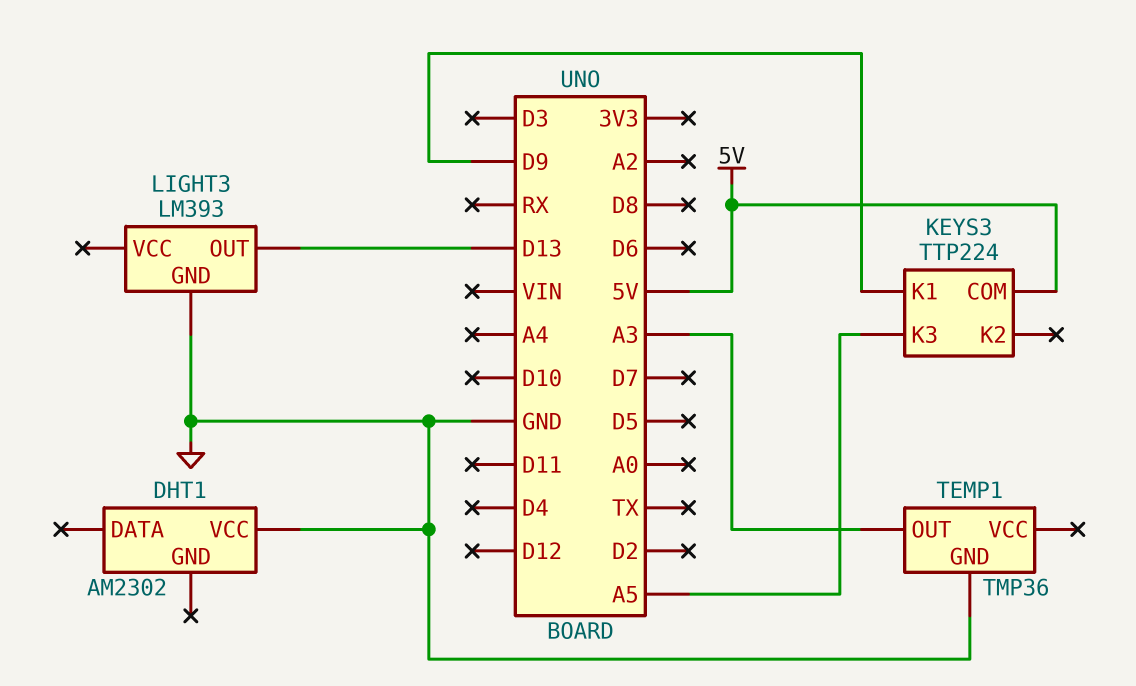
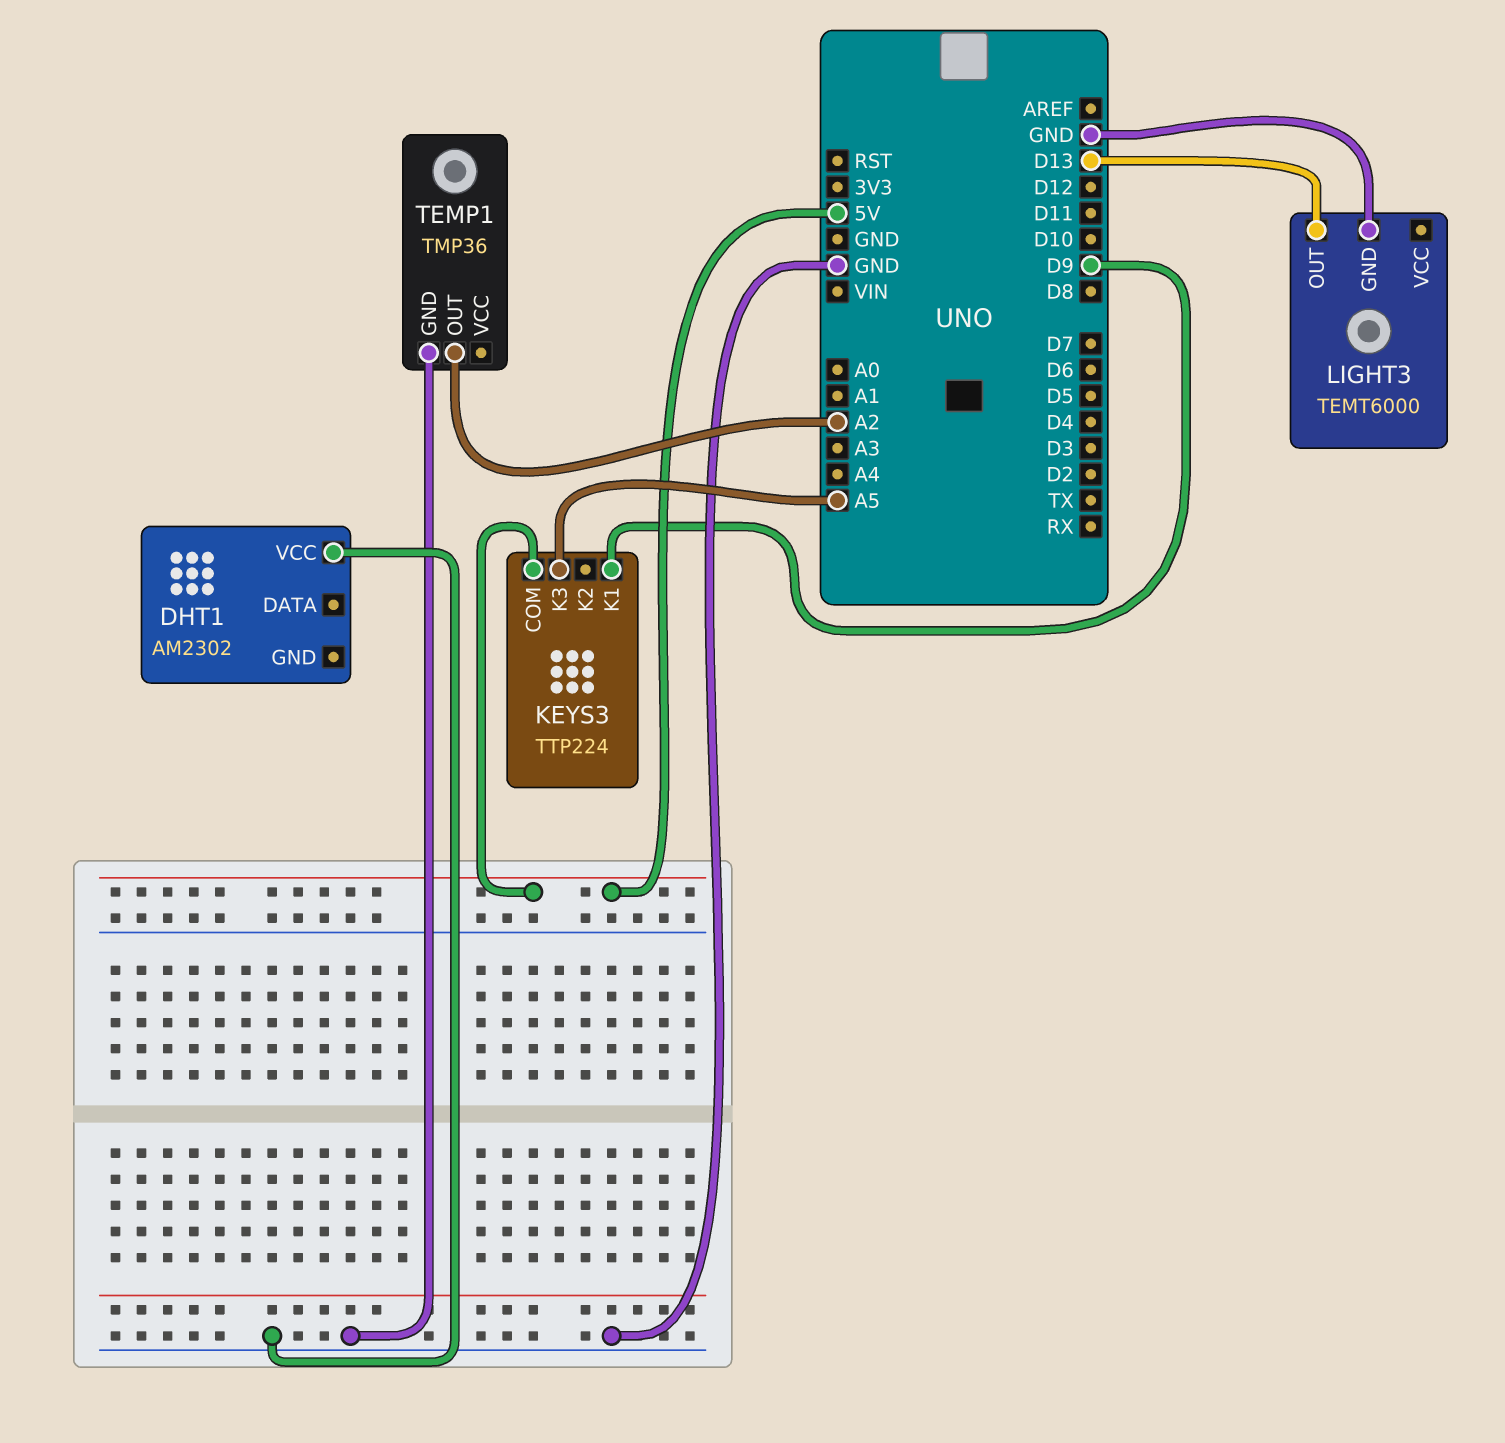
LIGHT3: LM393 -> TEMT6000
TEMP1 pin OUT: A3 -> A2

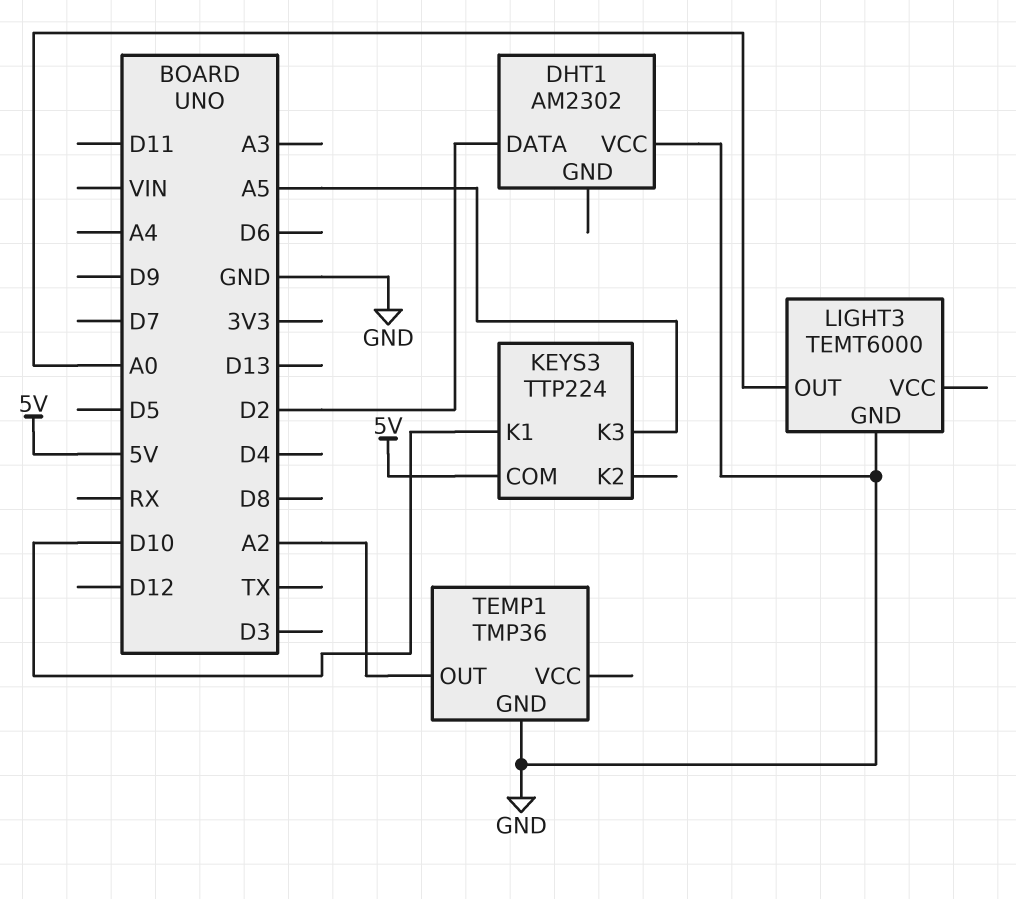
DHT1 pin DATA: none -> D2
KEYS3 pin K1: D9 -> D10
LIGHT3 pin OUT: D13 -> A0

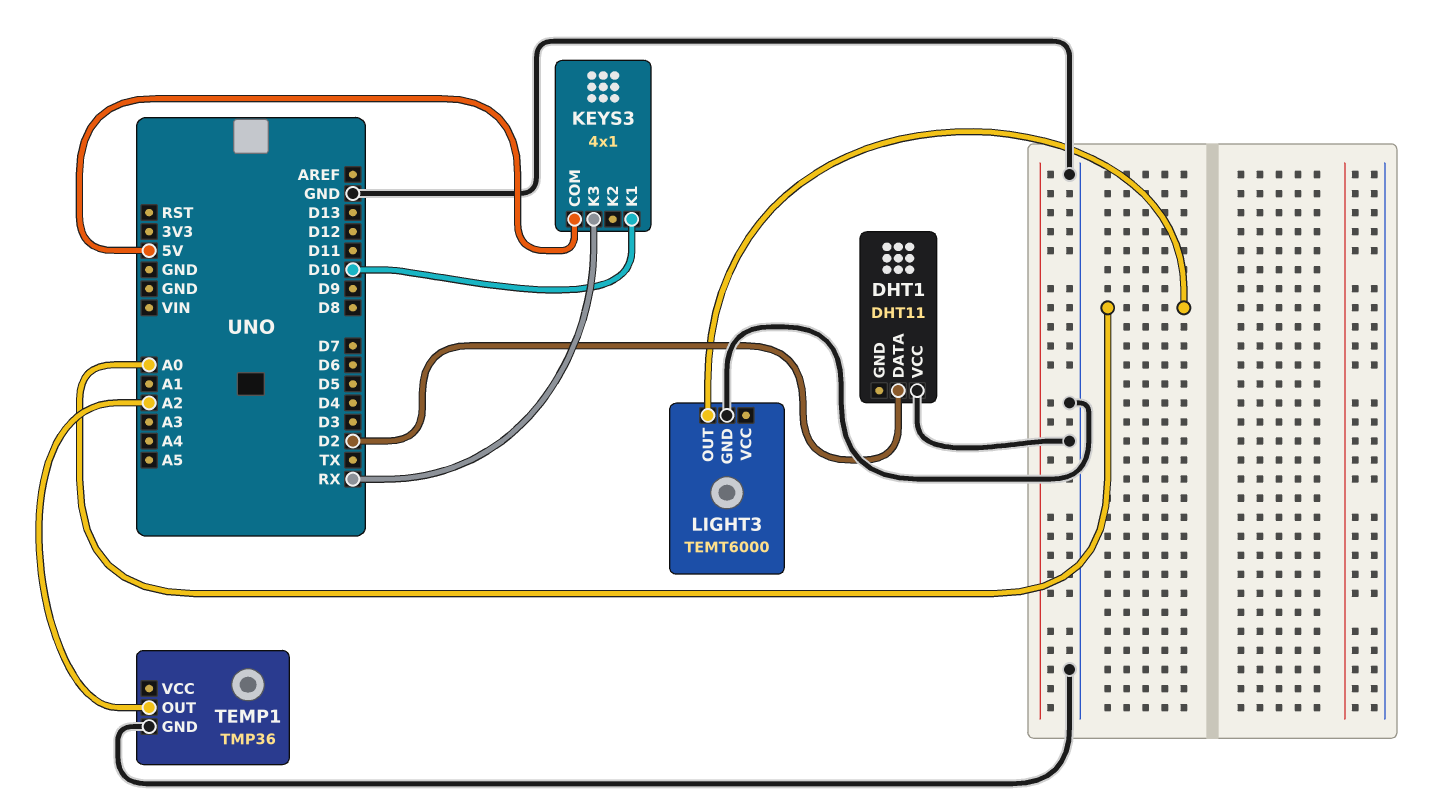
DHT1: AM2302 -> DHT11
KEYS3: TTP224 -> 4x1
KEYS3 pin K3: A5 -> RX

